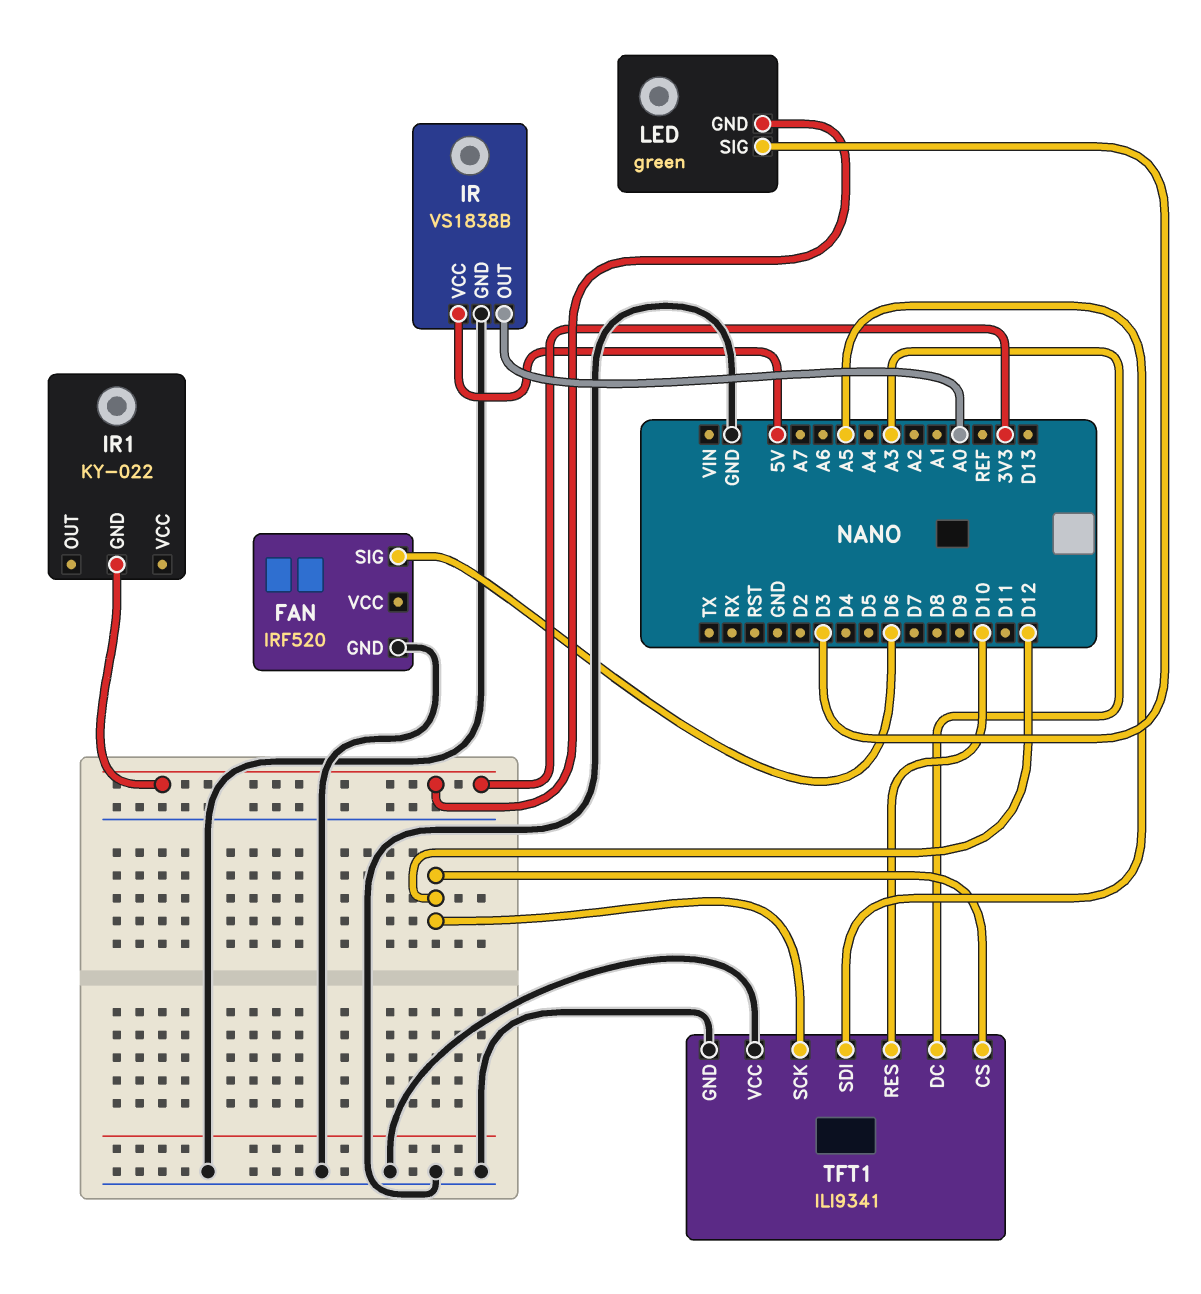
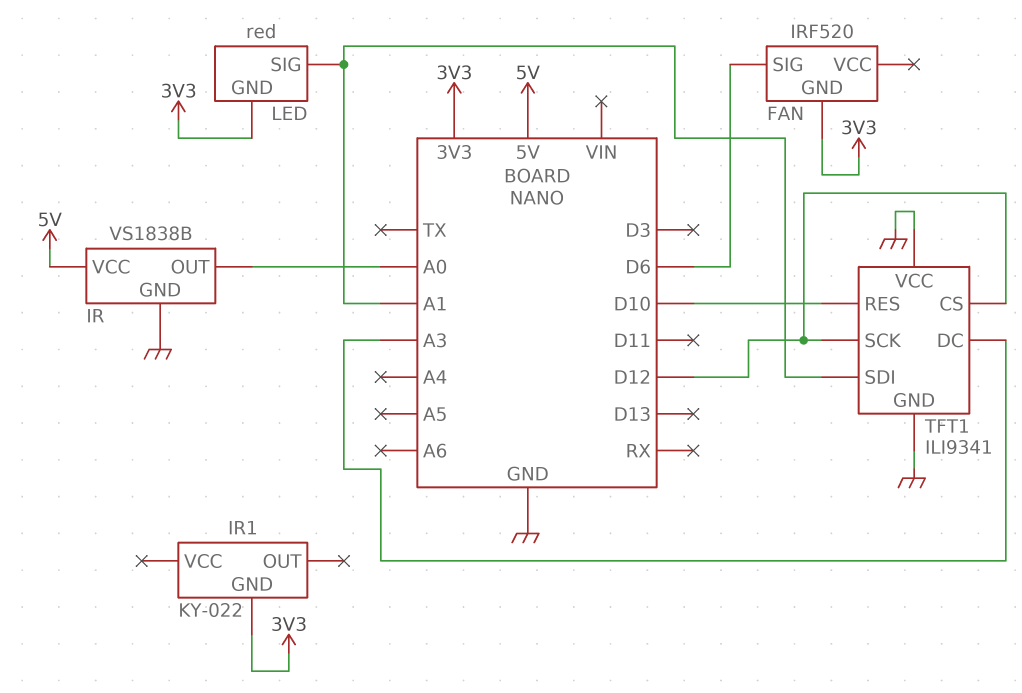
FAN pin GND: GND -> 3V3
LED: green -> red
LED pin SIG: D3 -> A1
TFT1 pin SDI: A5 -> A1

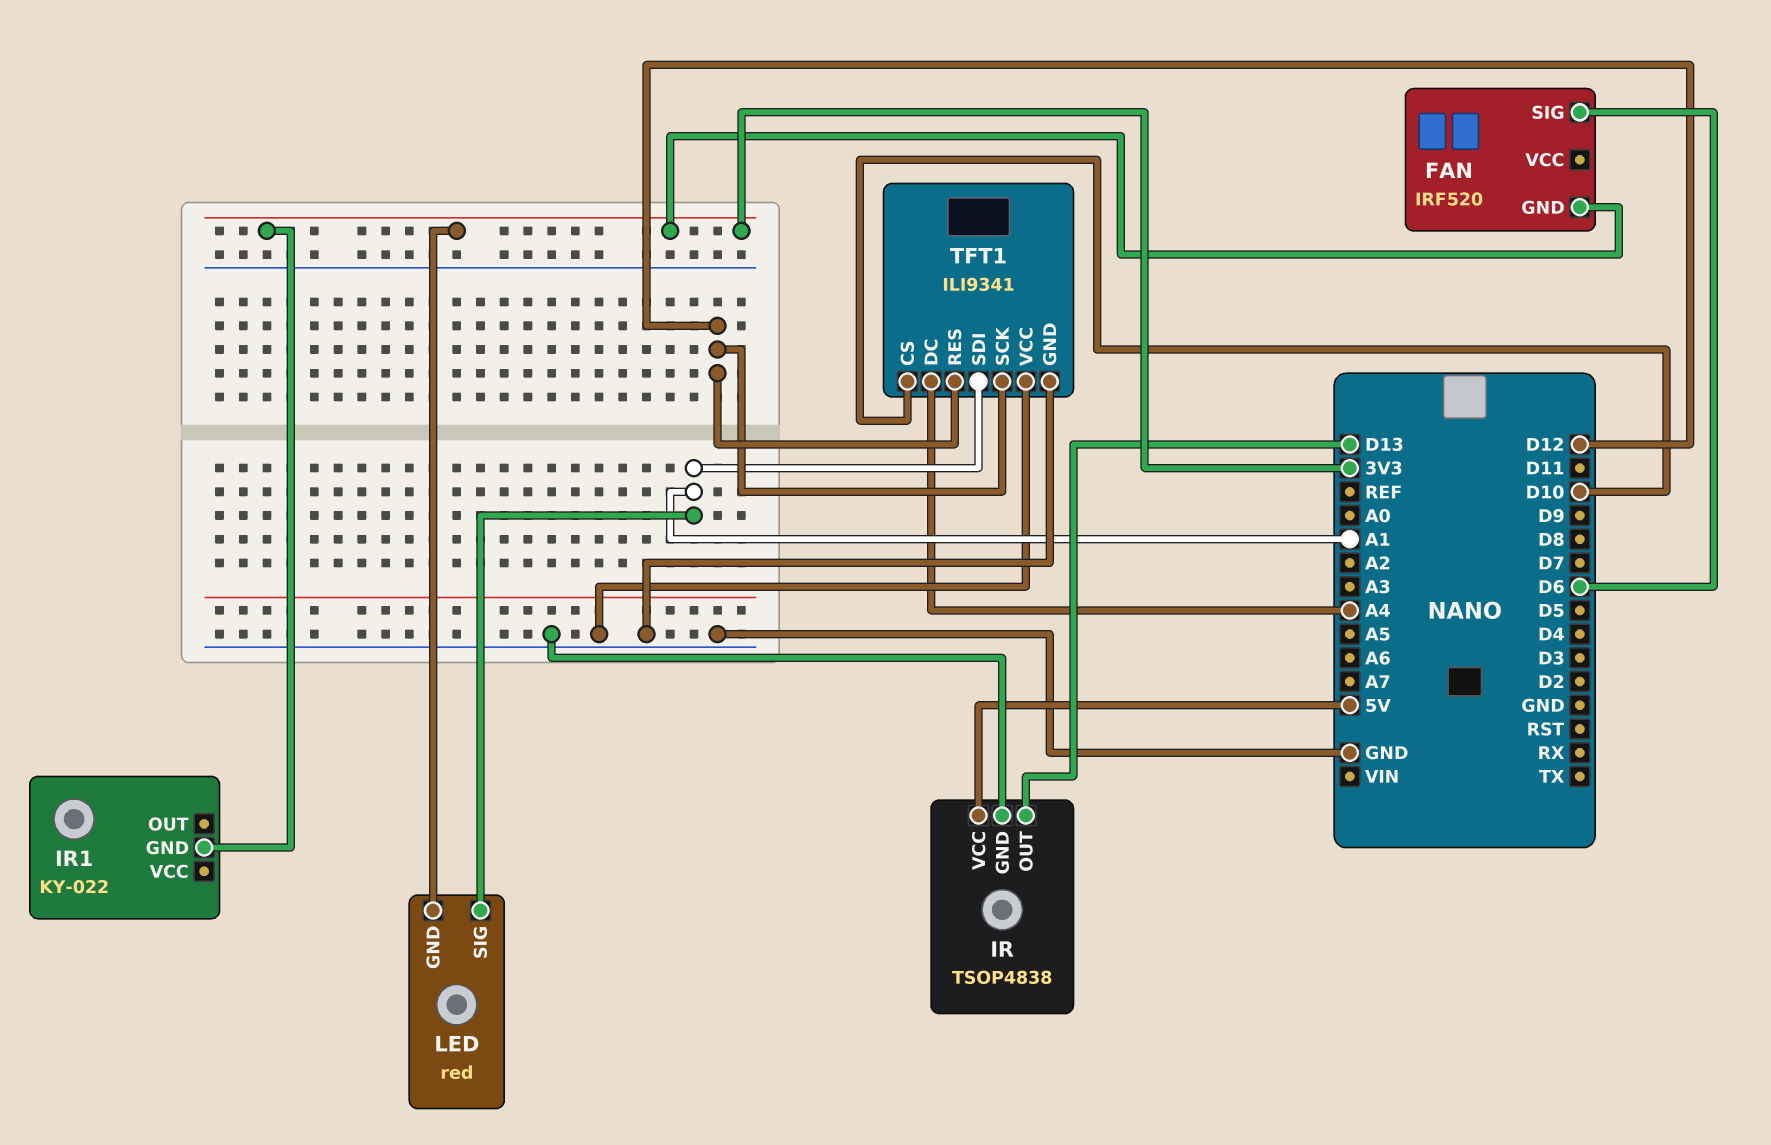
IR: VS1838B -> TSOP4838
IR pin OUT: A0 -> D13
TFT1 pin CS: D12 -> D10
TFT1 pin DC: A3 -> A4
TFT1 pin RES: D10 -> D12

